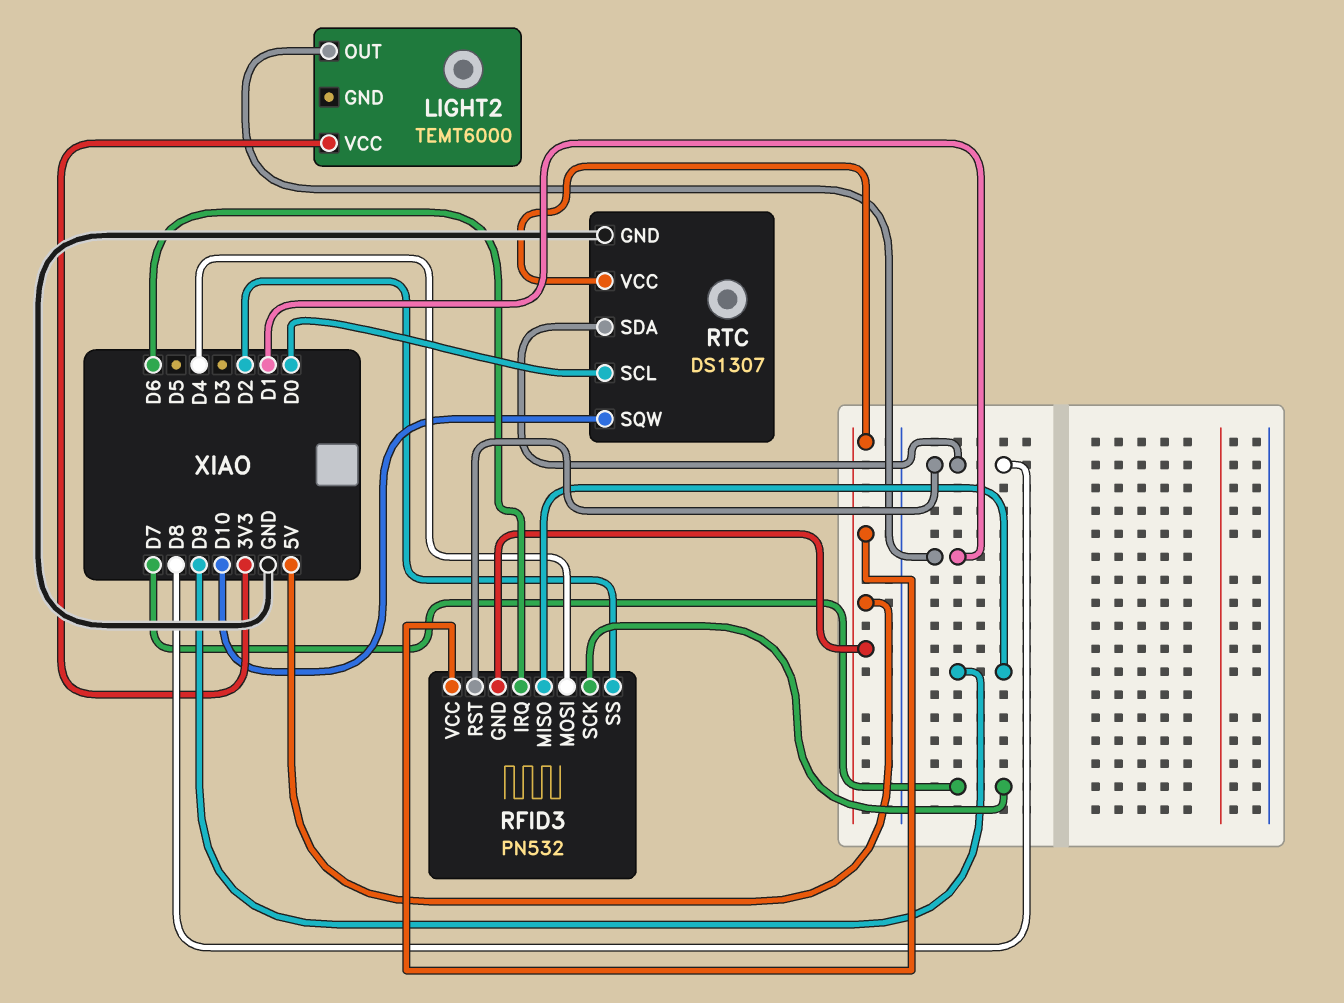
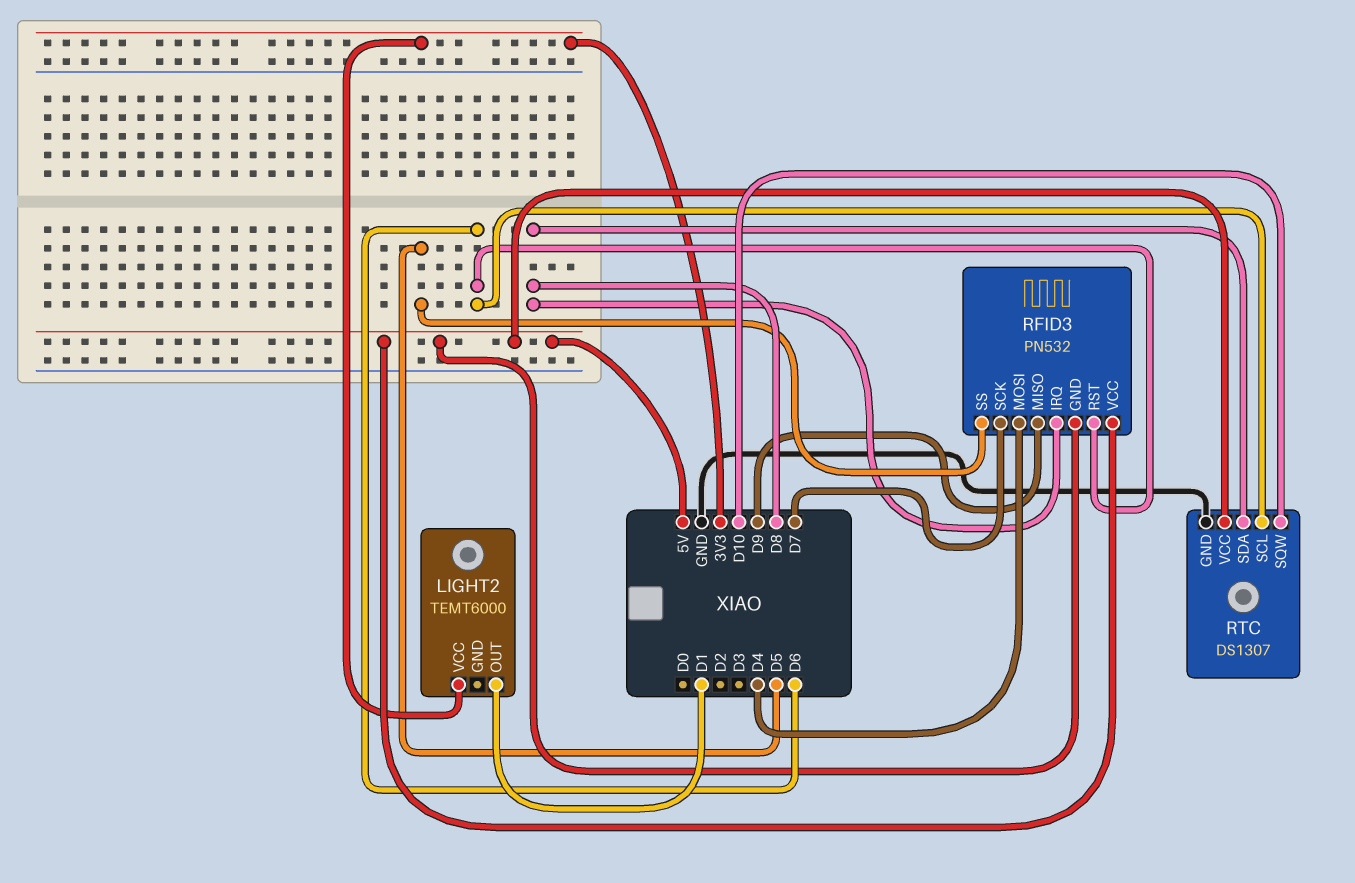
RFID3 pin IRQ: D6 -> D8
RFID3 pin RST: D8 -> D6
RFID3 pin SS: D2 -> D5
RTC pin SCL: D0 -> D6

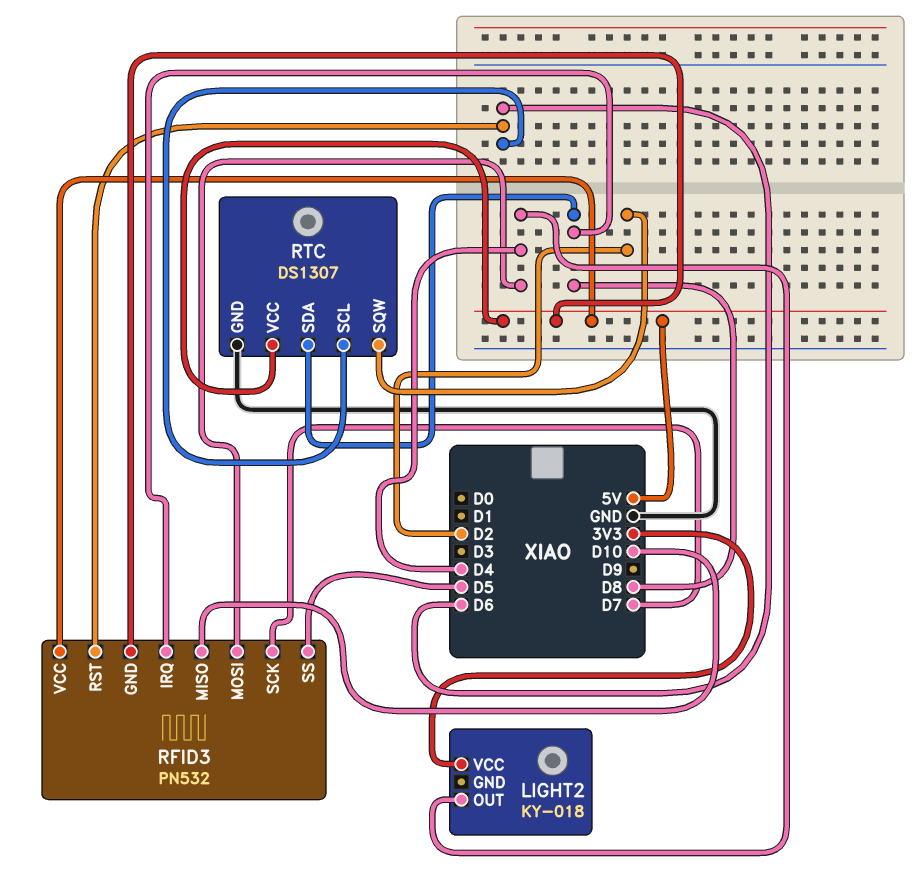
LIGHT2: TEMT6000 -> KY-018
LIGHT2 pin OUT: D1 -> D4
RFID3 pin MISO: D9 -> D10
RTC pin SQW: D10 -> D2

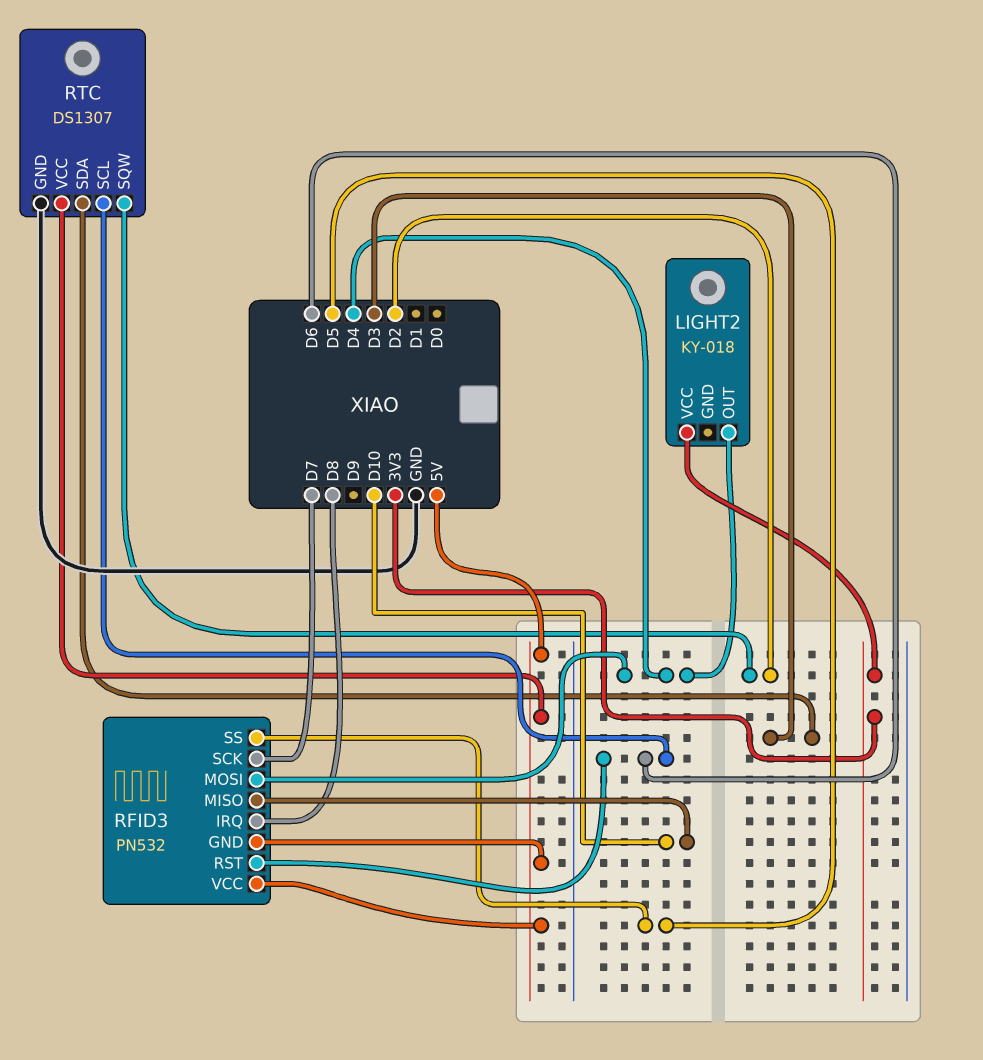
RTC pin SDA: D8 -> D3

